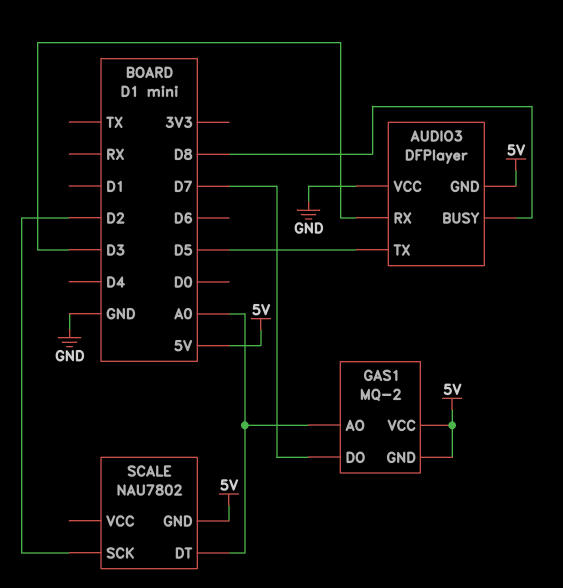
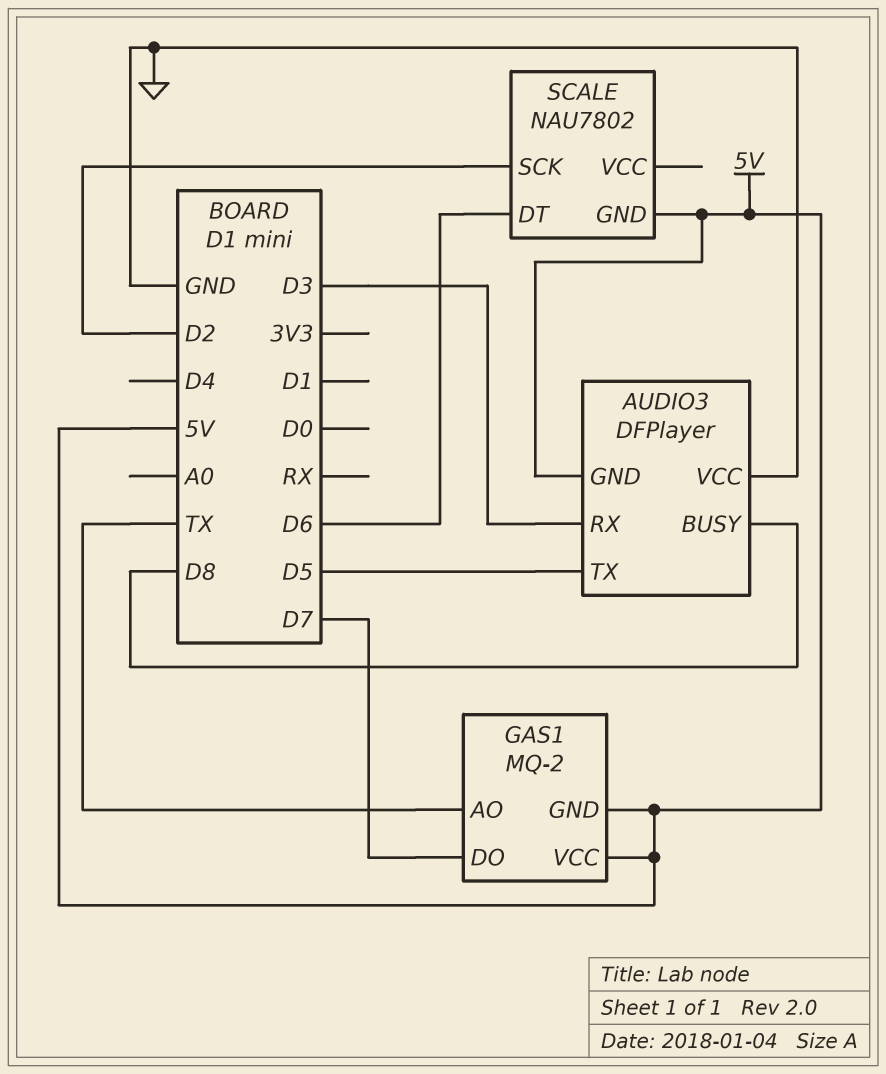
GAS1 pin AO: A0 -> TX
SCALE pin DT: A0 -> D6

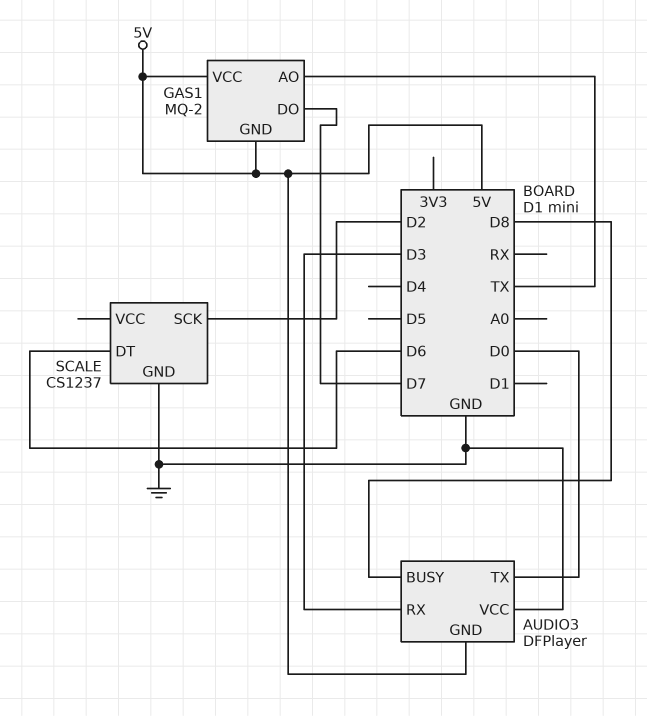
AUDIO3 pin TX: D5 -> D0
SCALE: NAU7802 -> CS1237
SCALE pin GND: 5V -> GND

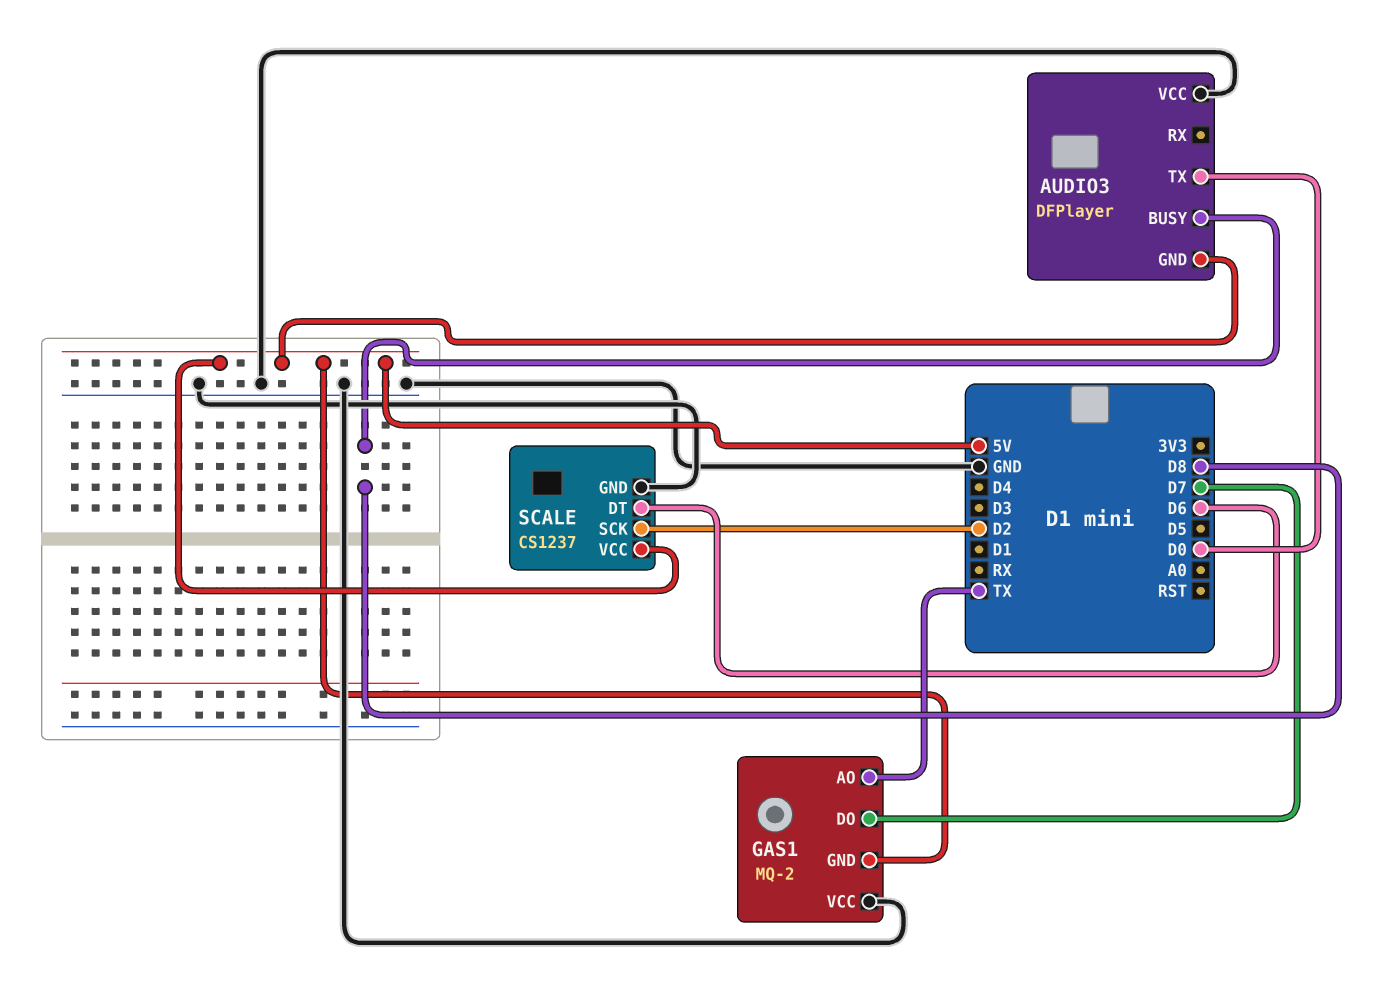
AUDIO3 pin RX: D3 -> none
GAS1 pin VCC: 5V -> GND
SCALE pin VCC: none -> 5V

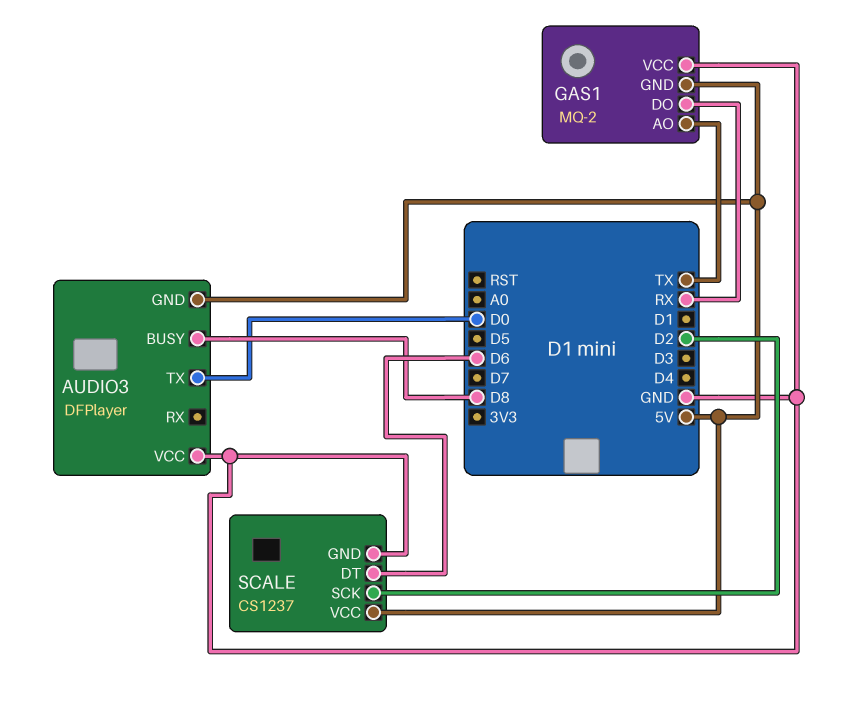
GAS1 pin DO: D7 -> RX

